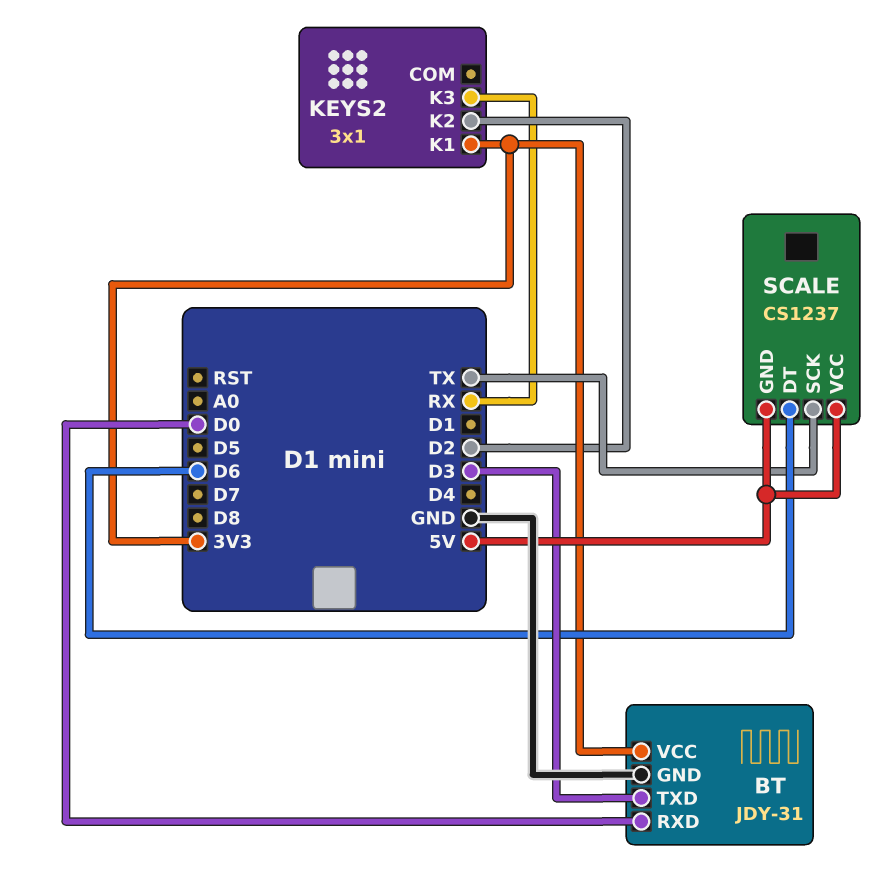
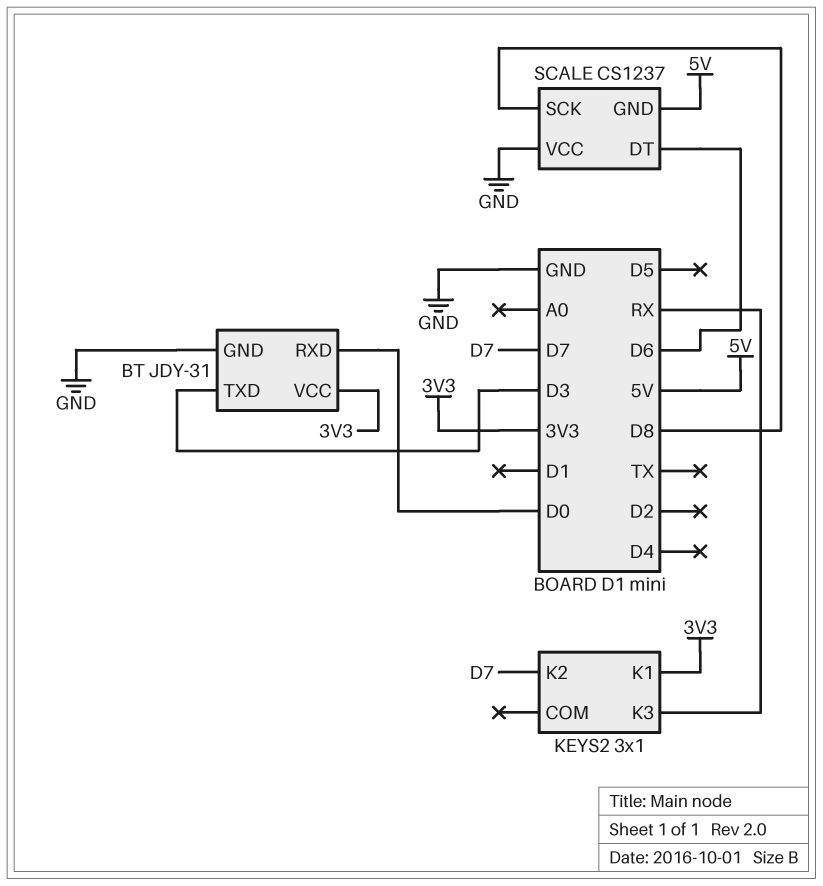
KEYS2 pin K2: D2 -> D7
SCALE pin SCK: TX -> D8
SCALE pin VCC: 5V -> GND

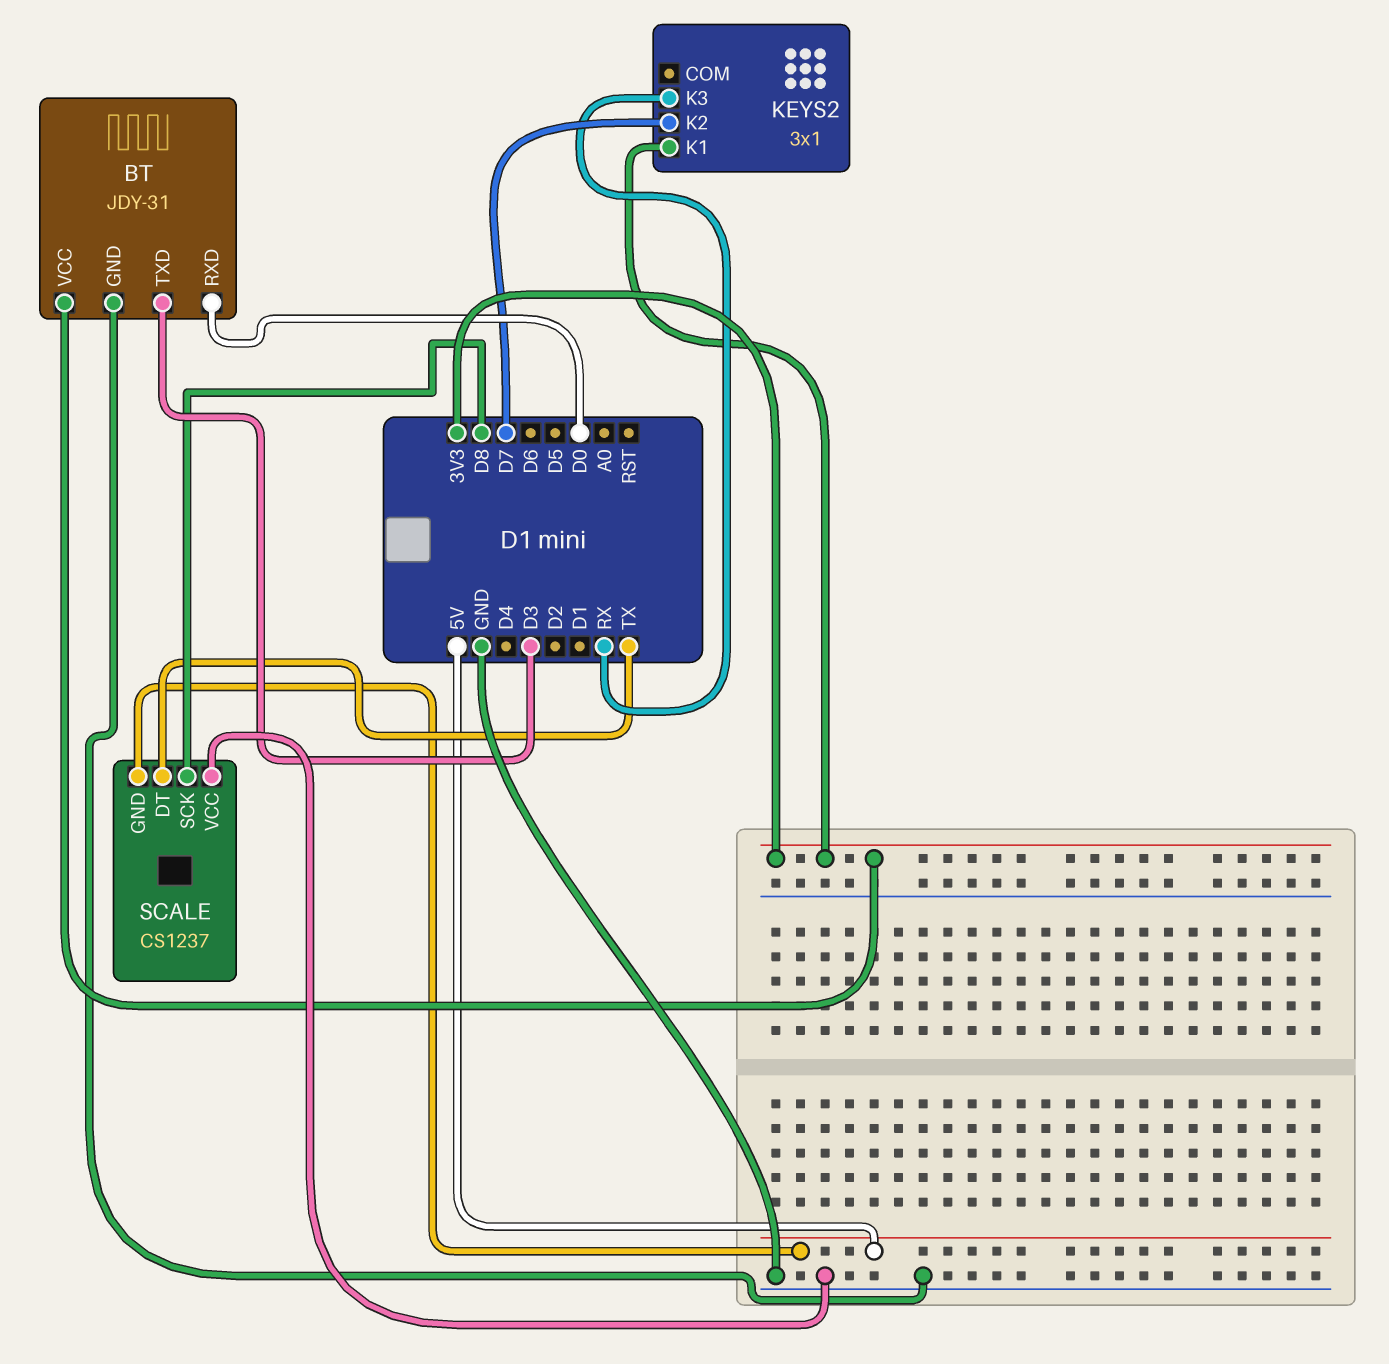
SCALE pin DT: D6 -> TX

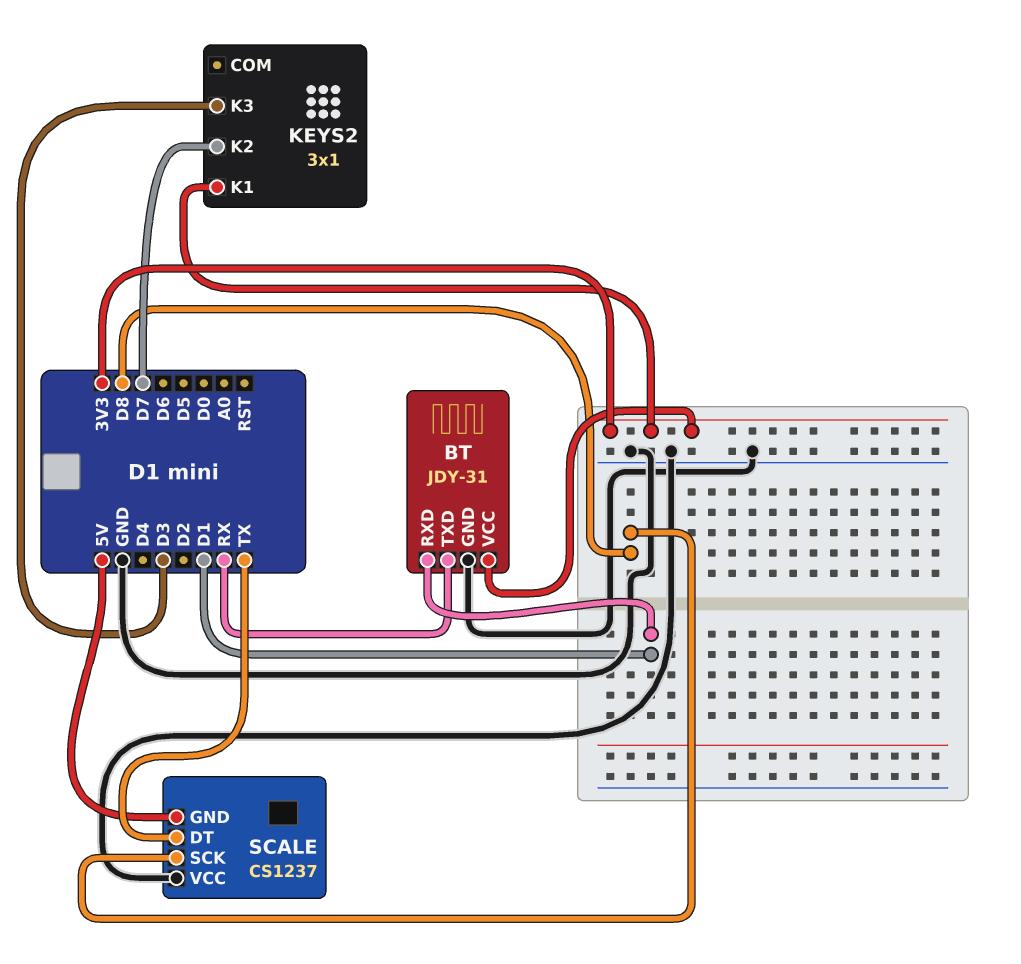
BT pin RXD: D0 -> D1
BT pin TXD: D3 -> RX
KEYS2 pin K3: RX -> D3

